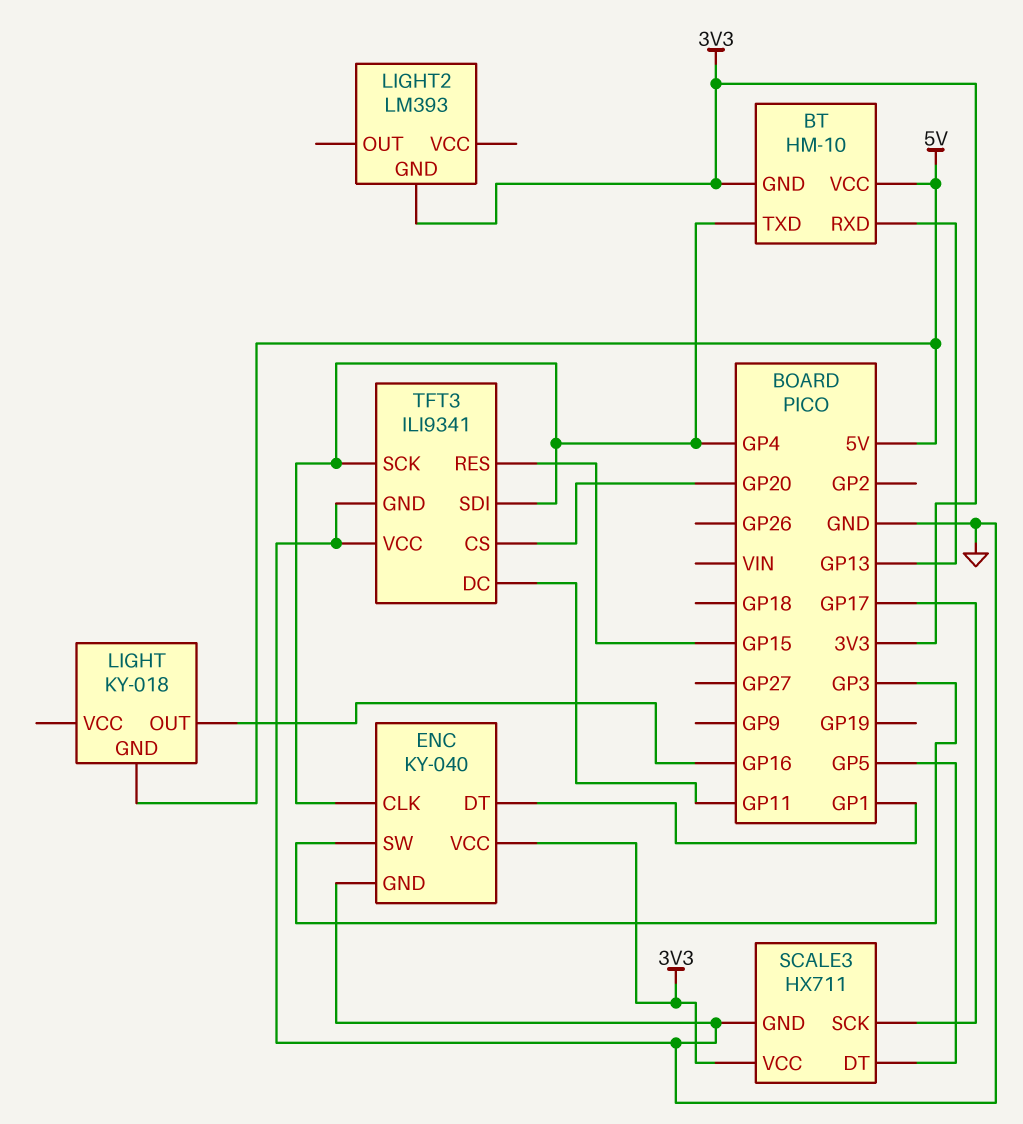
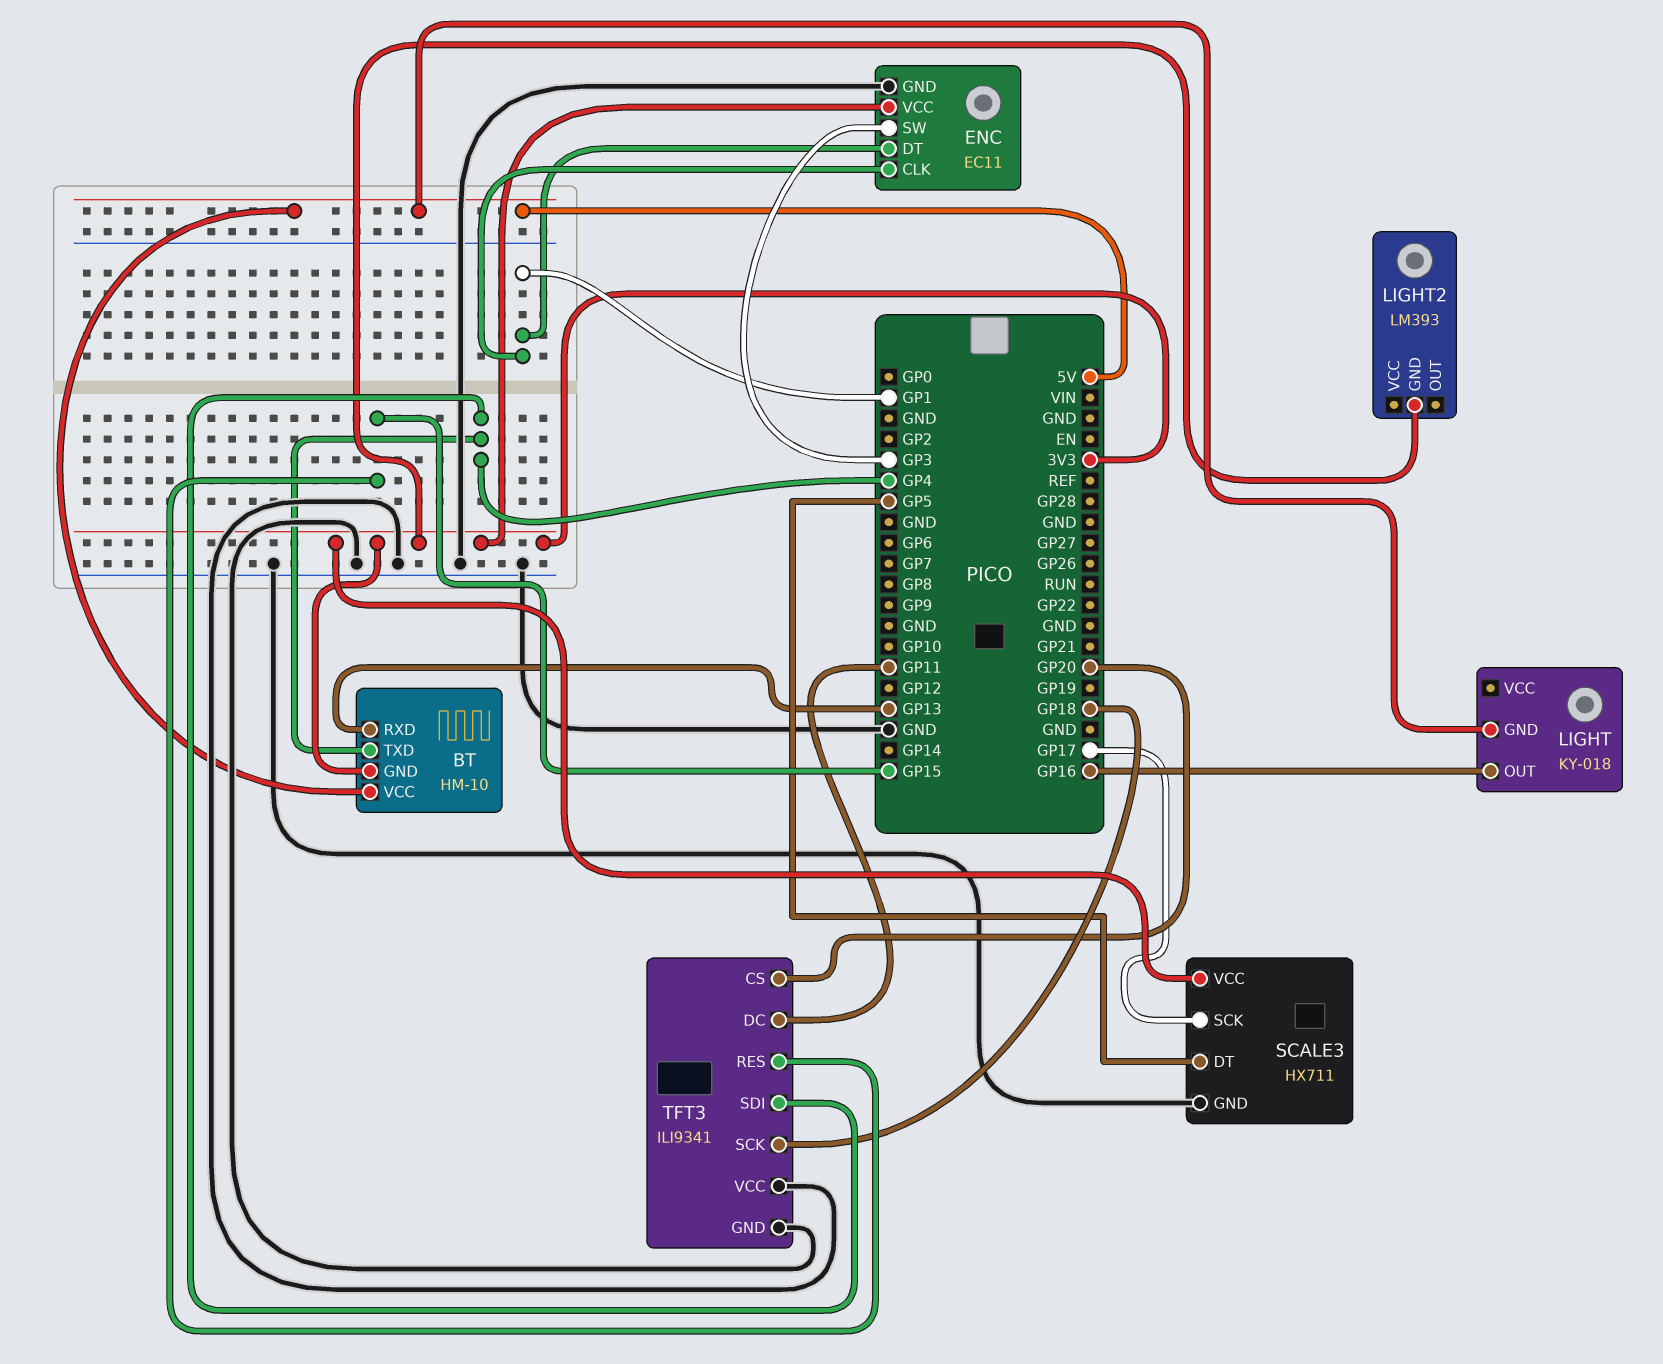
ENC: KY-040 -> EC11
ENC pin CLK: GP4 -> GP1
TFT3 pin SCK: GP4 -> GP18

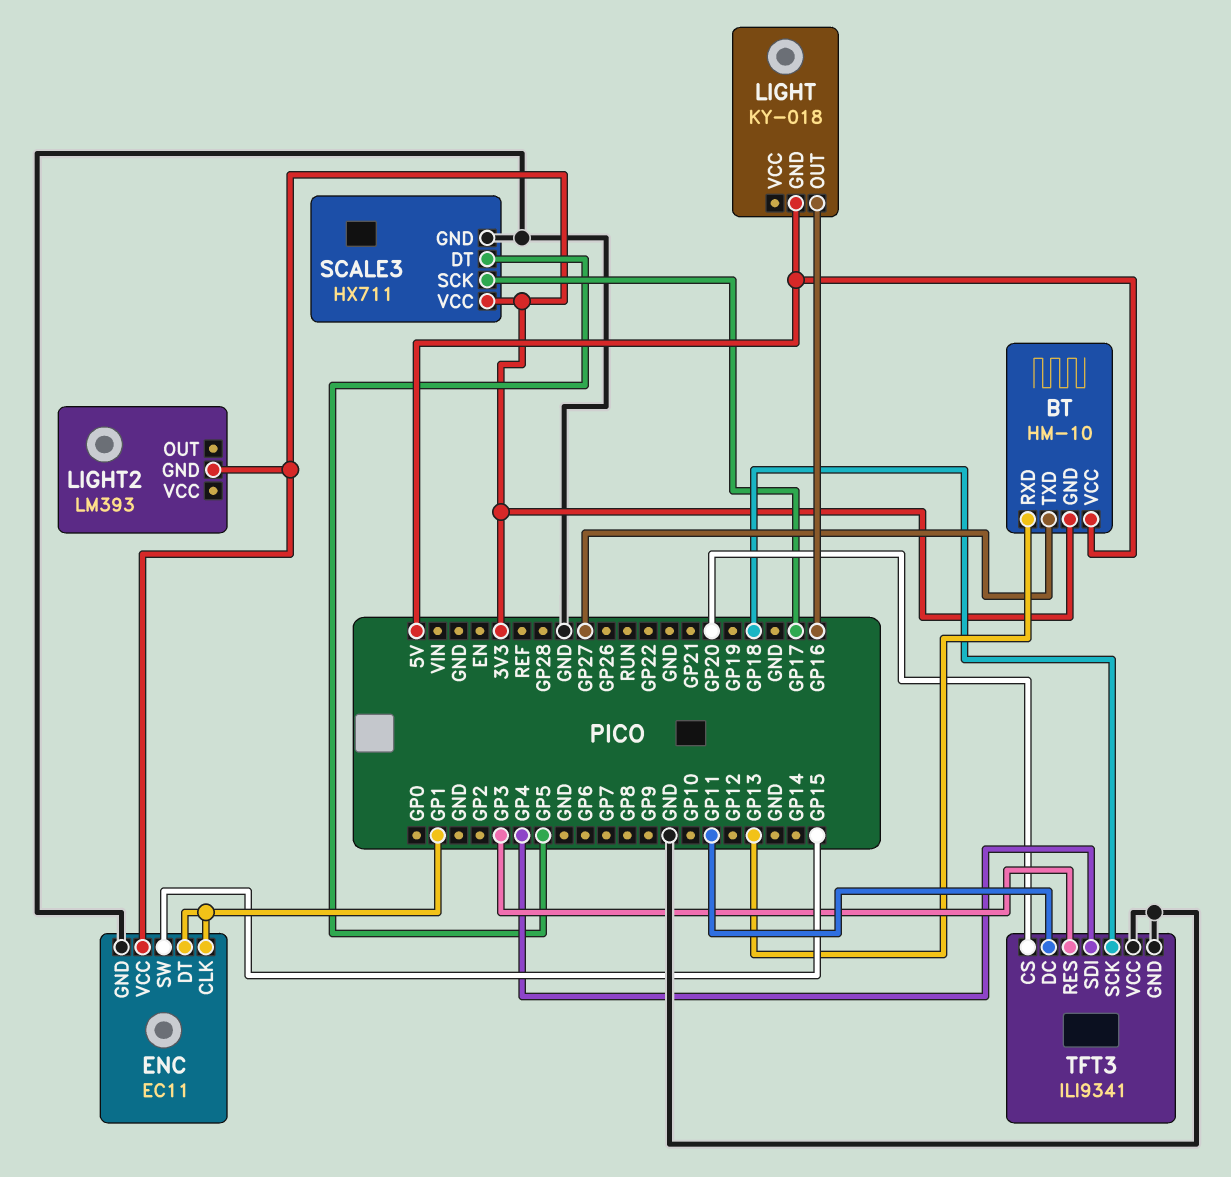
BT pin TXD: GP4 -> GP27
ENC pin SW: GP3 -> GP15
TFT3 pin RES: GP15 -> GP3

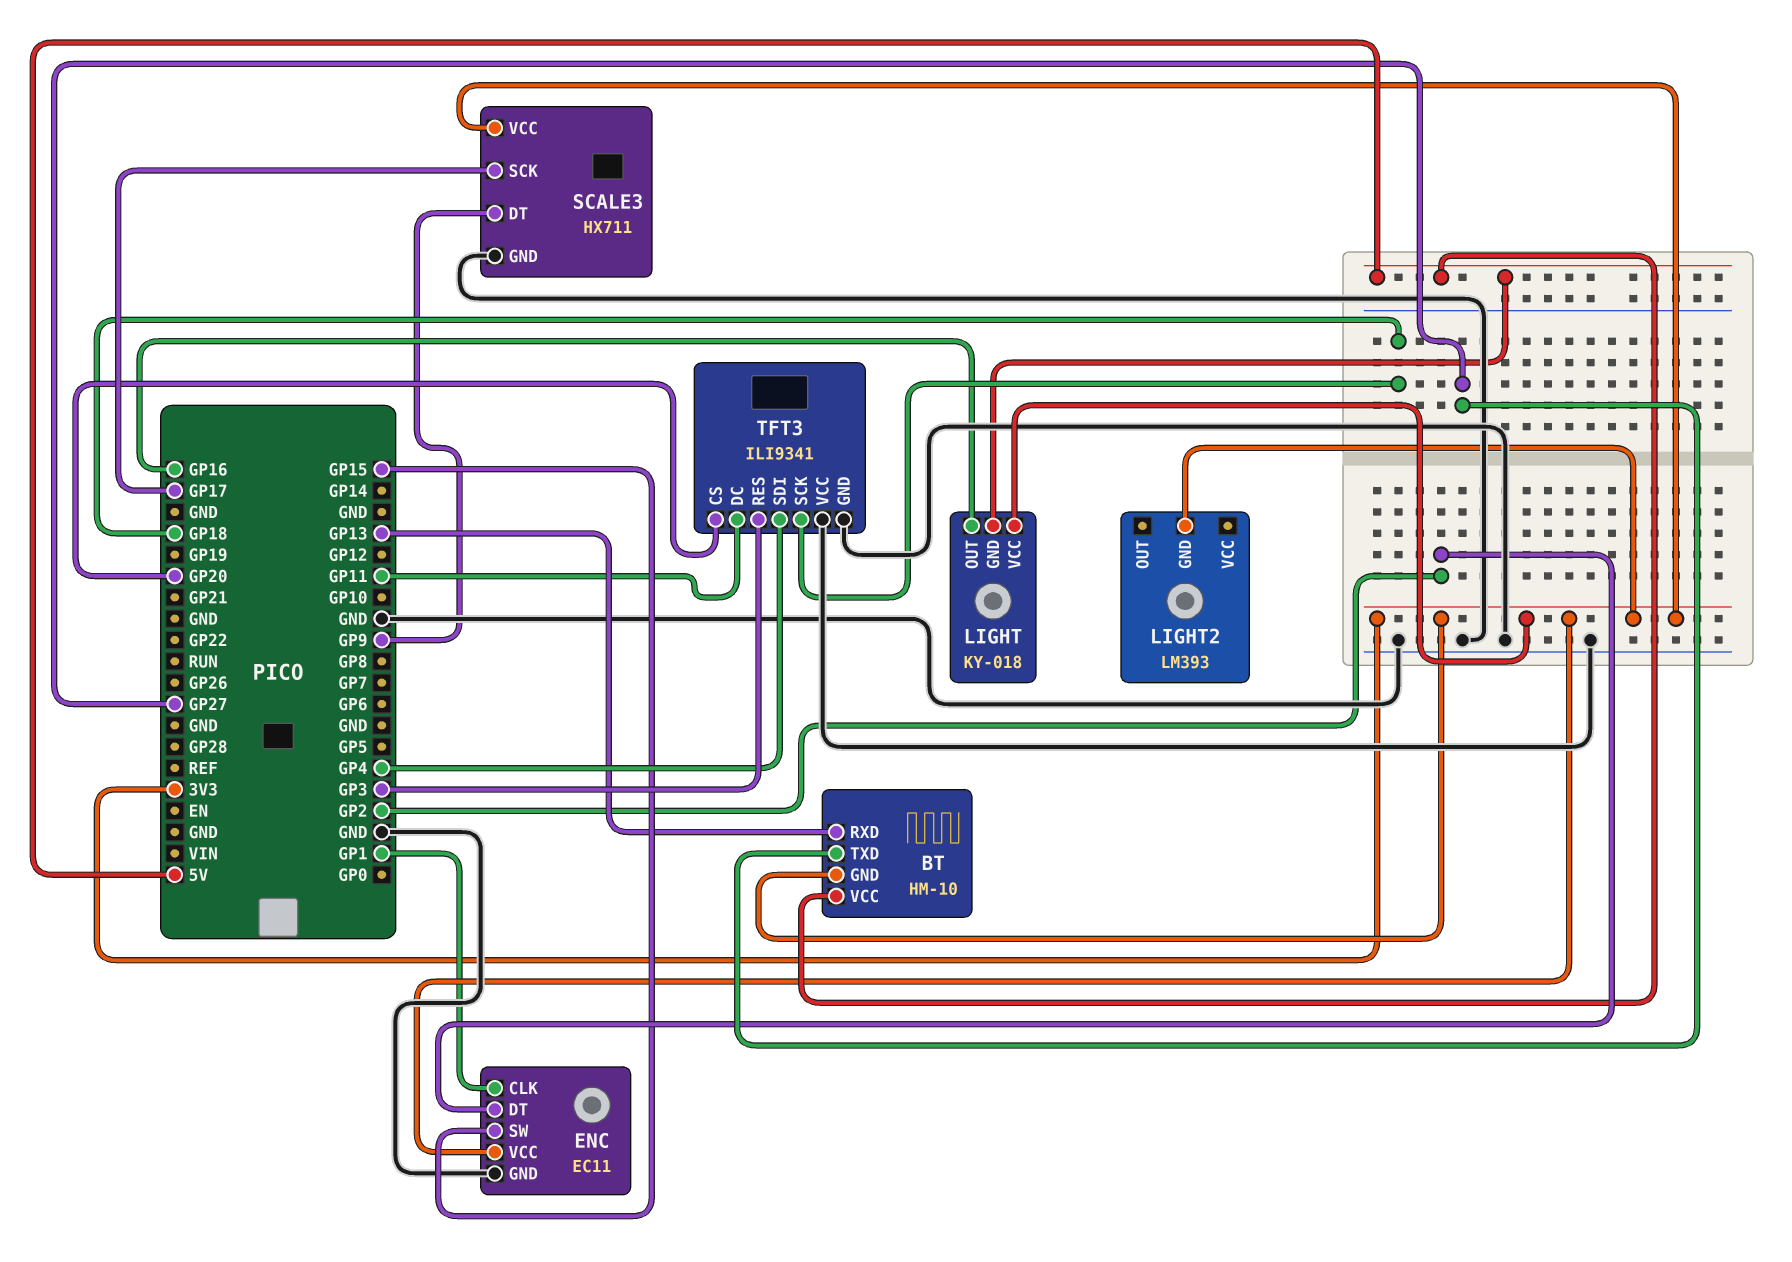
ENC pin DT: GP1 -> GP2
LIGHT pin VCC: none -> 3V3
SCALE3 pin DT: GP5 -> GP9

